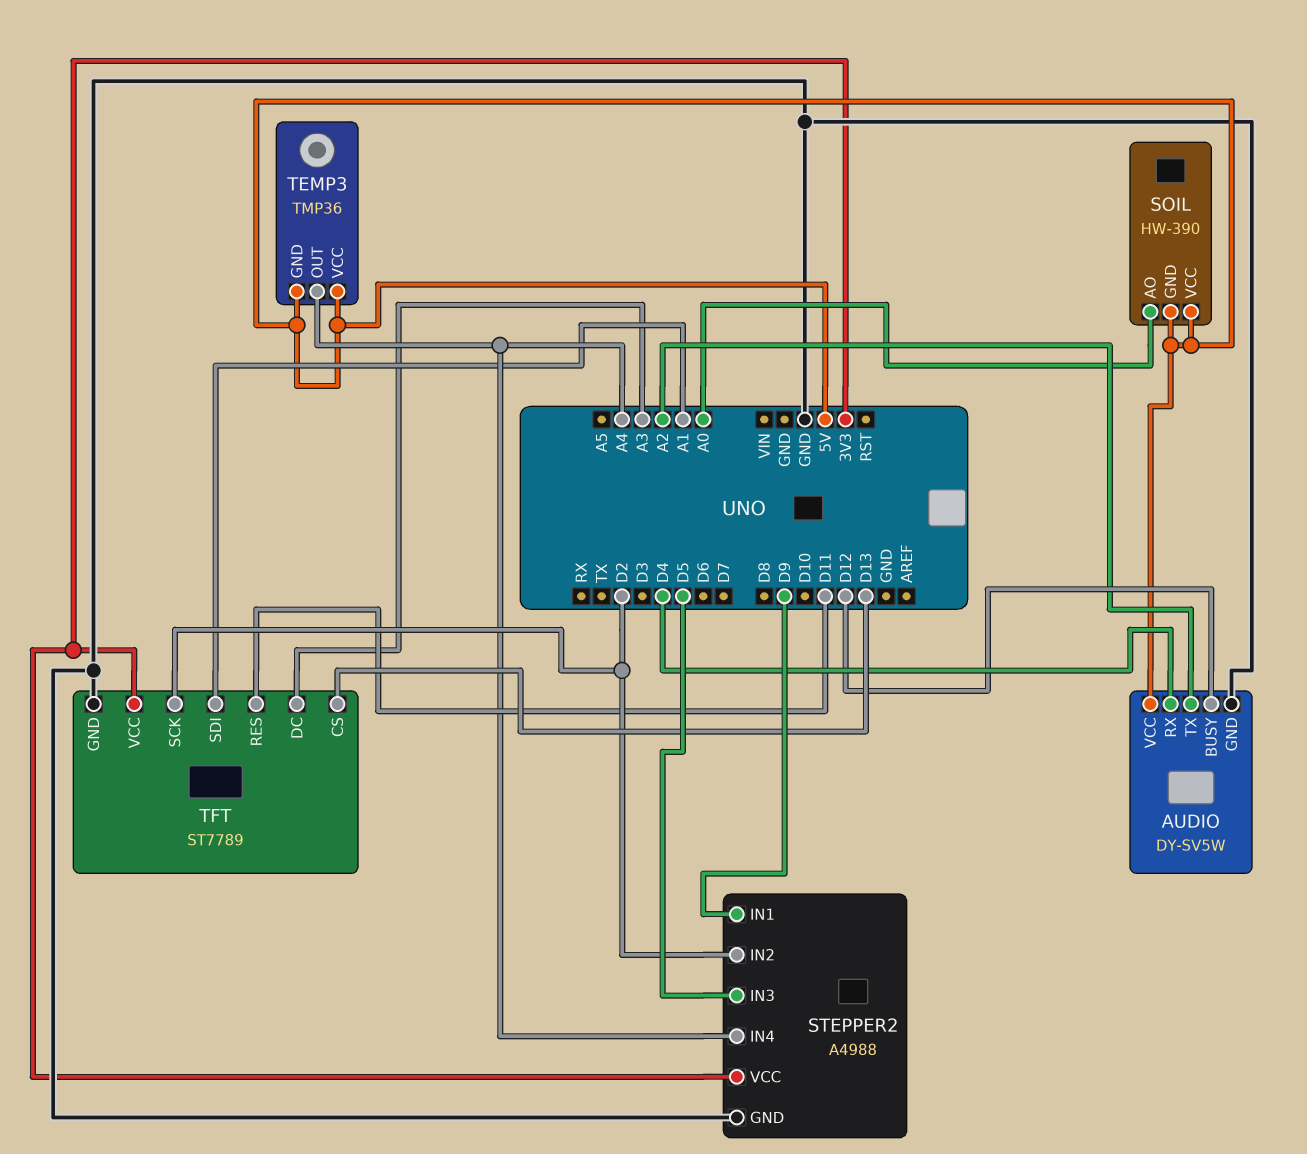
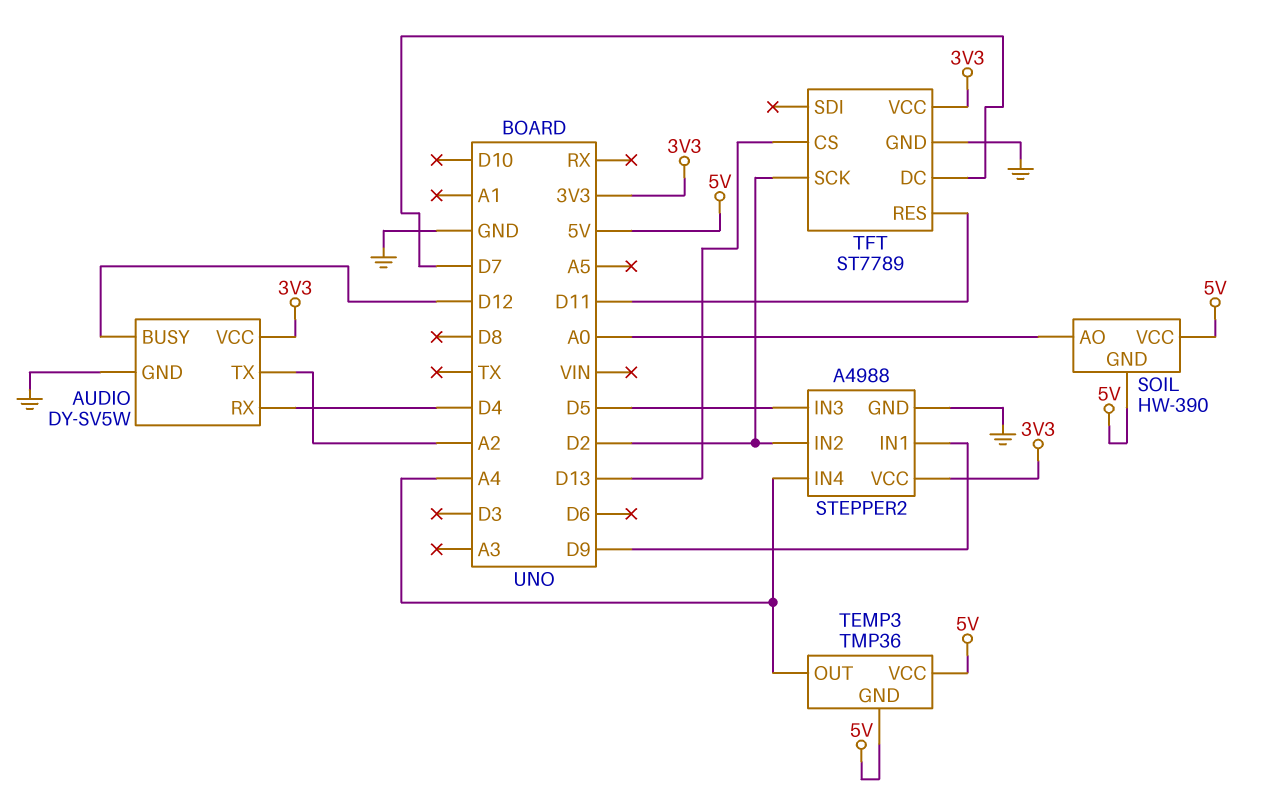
AUDIO pin VCC: 5V -> 3V3
TFT pin DC: A3 -> D7
TFT pin SDI: A1 -> none

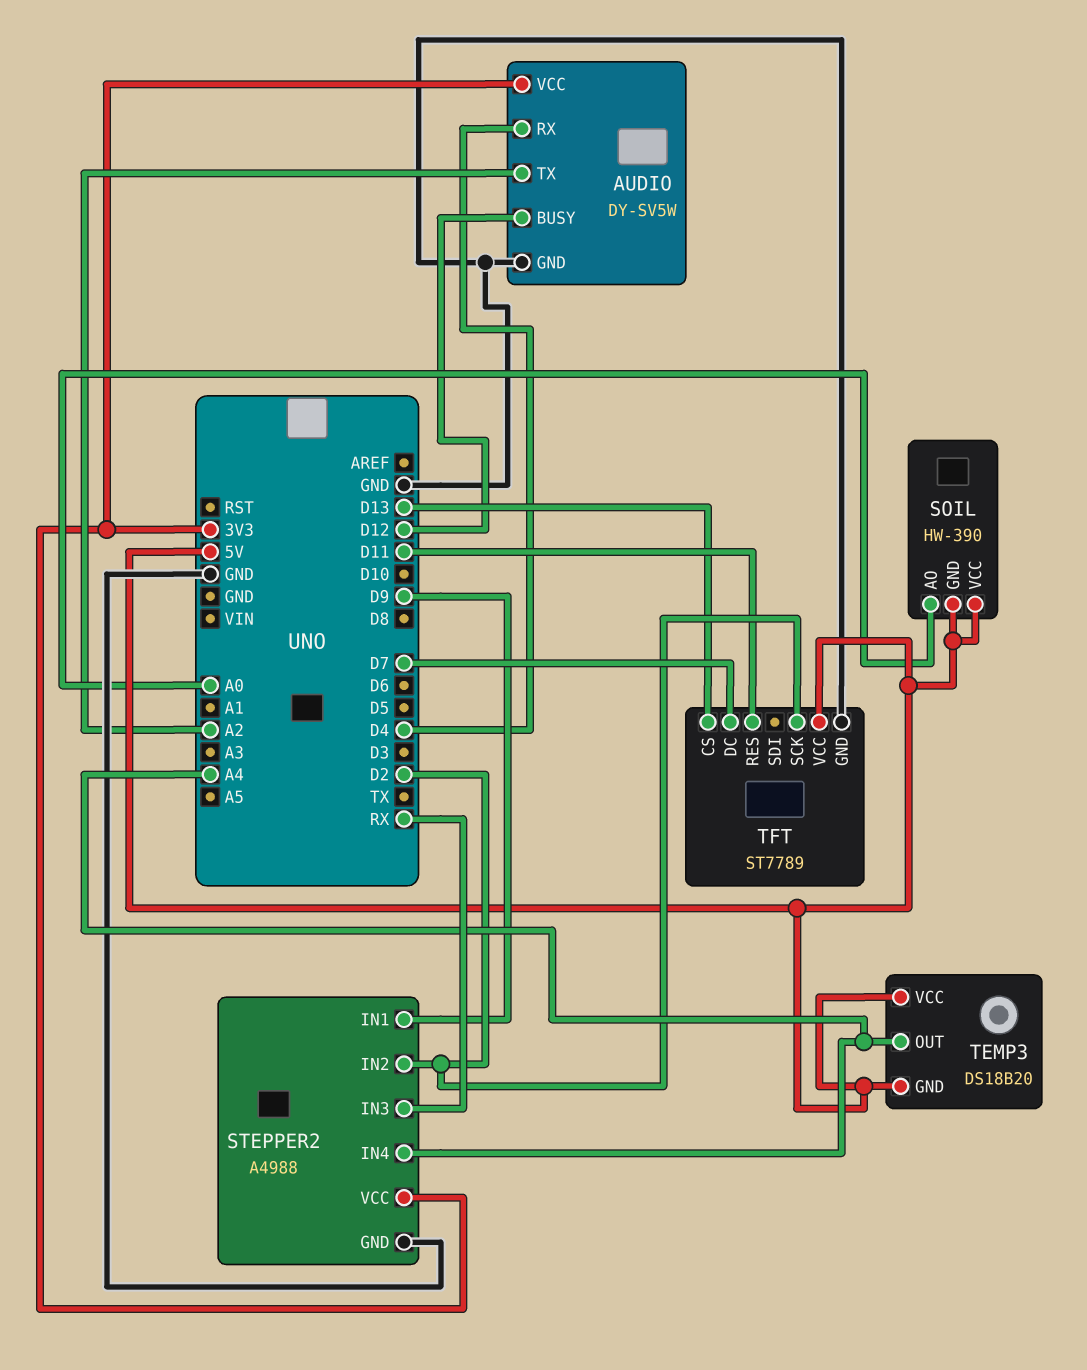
STEPPER2 pin IN3: D5 -> RX
TEMP3: TMP36 -> DS18B20
TFT pin VCC: 3V3 -> 5V

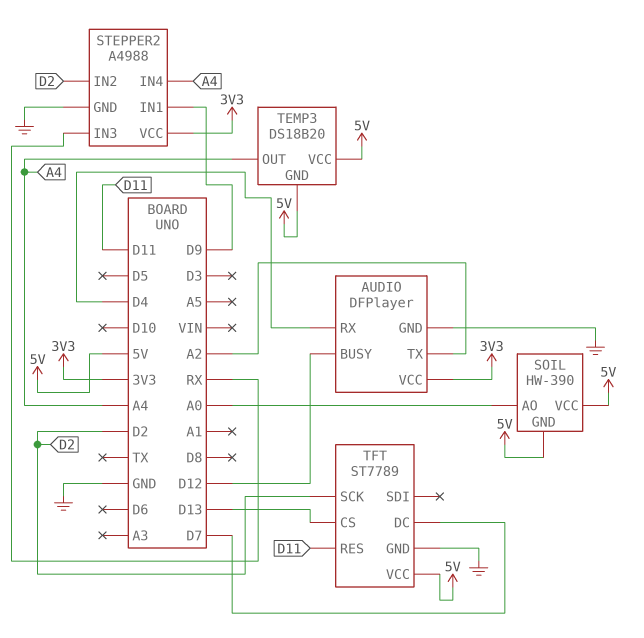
AUDIO: DY-SV5W -> DFPlayer

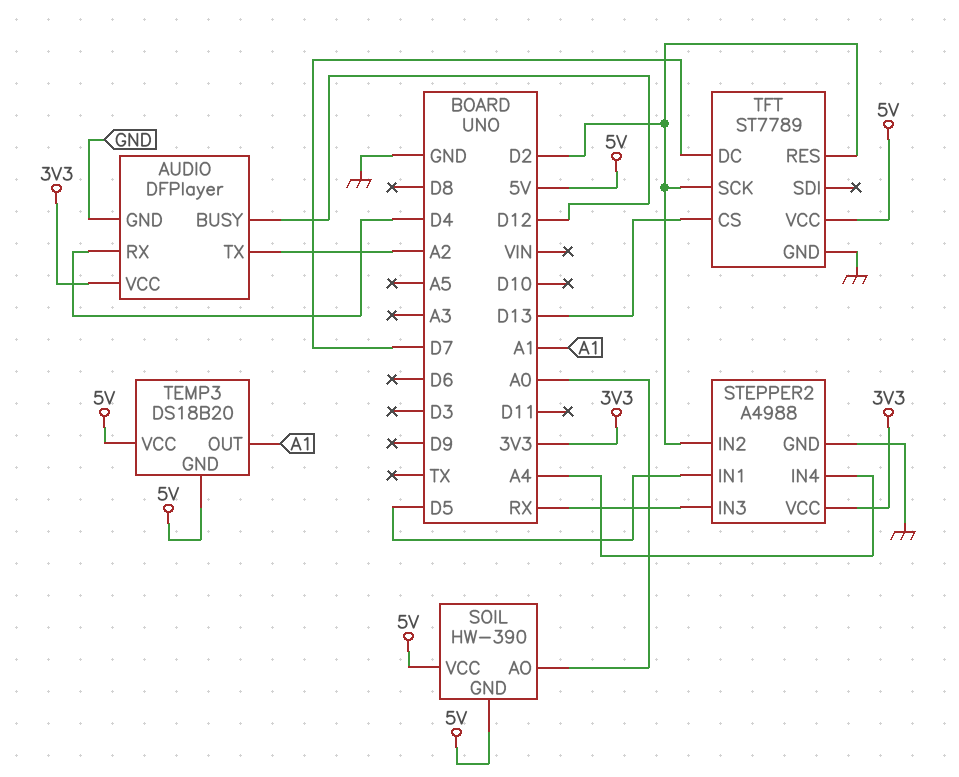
STEPPER2 pin IN1: D9 -> D5
TEMP3 pin OUT: A4 -> A1
TFT pin RES: D11 -> D2

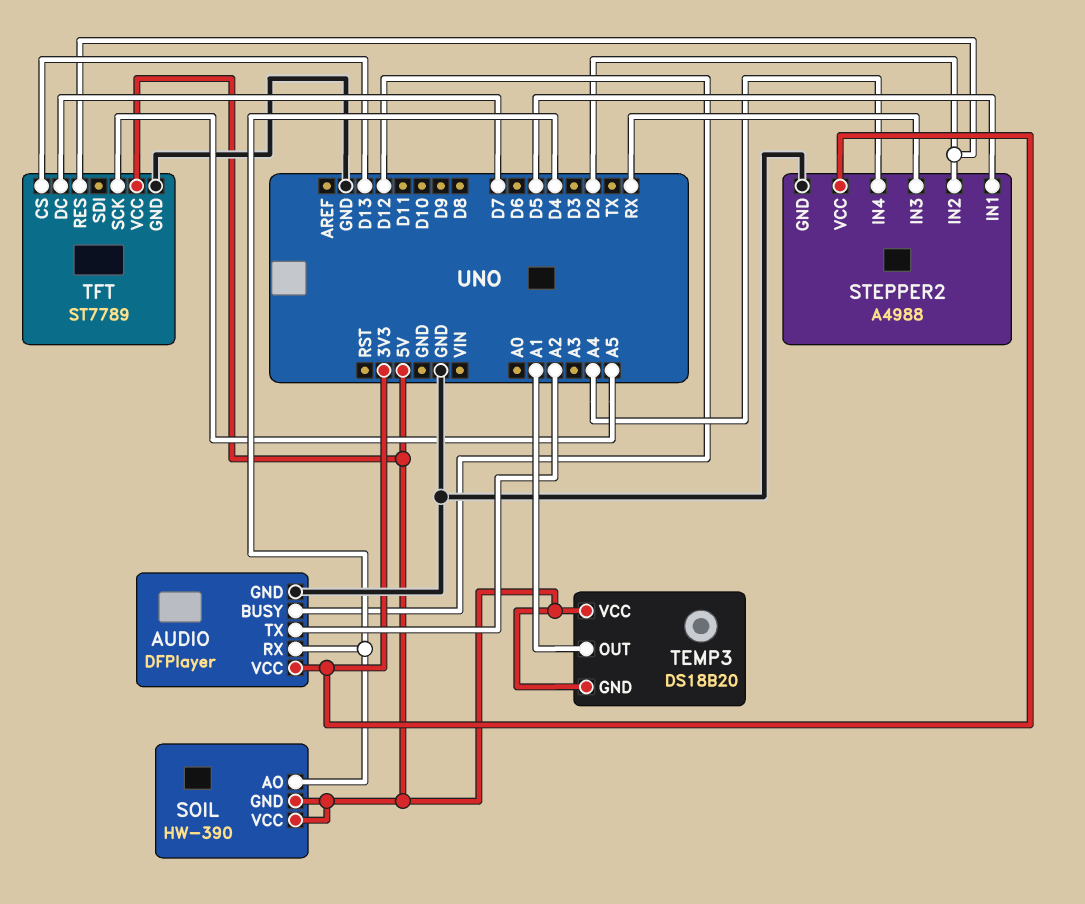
SOIL pin AO: A0 -> D4
TFT pin SCK: D2 -> A5

